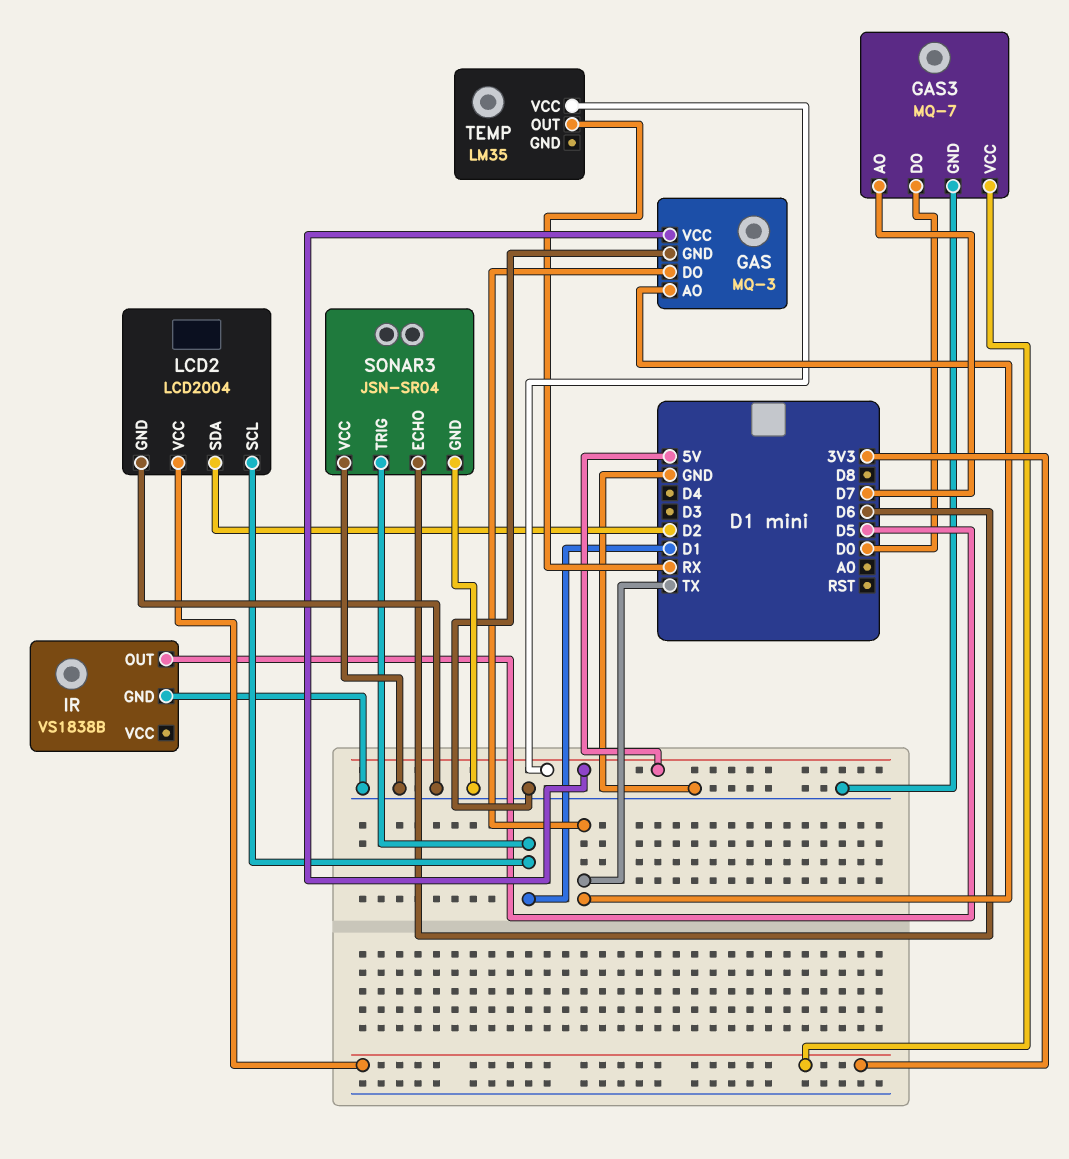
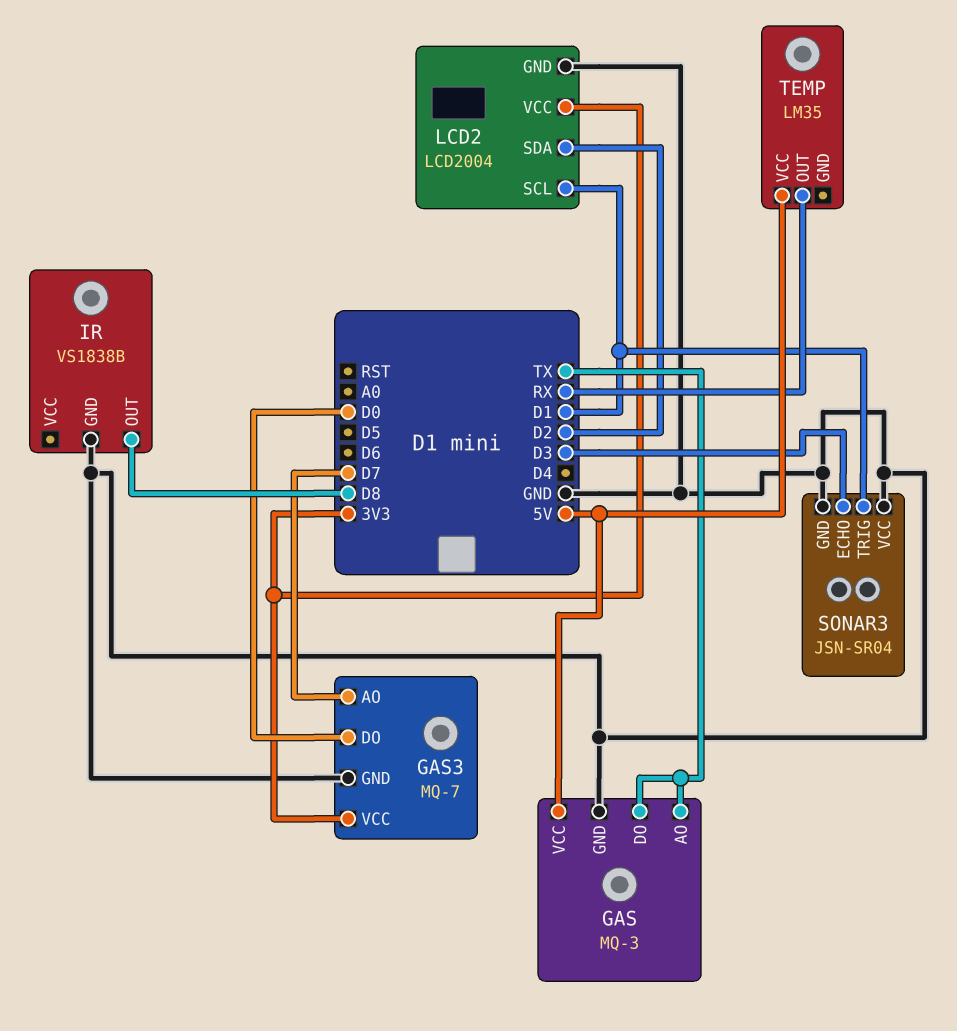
IR pin OUT: D5 -> D8
SONAR3 pin ECHO: D6 -> D3

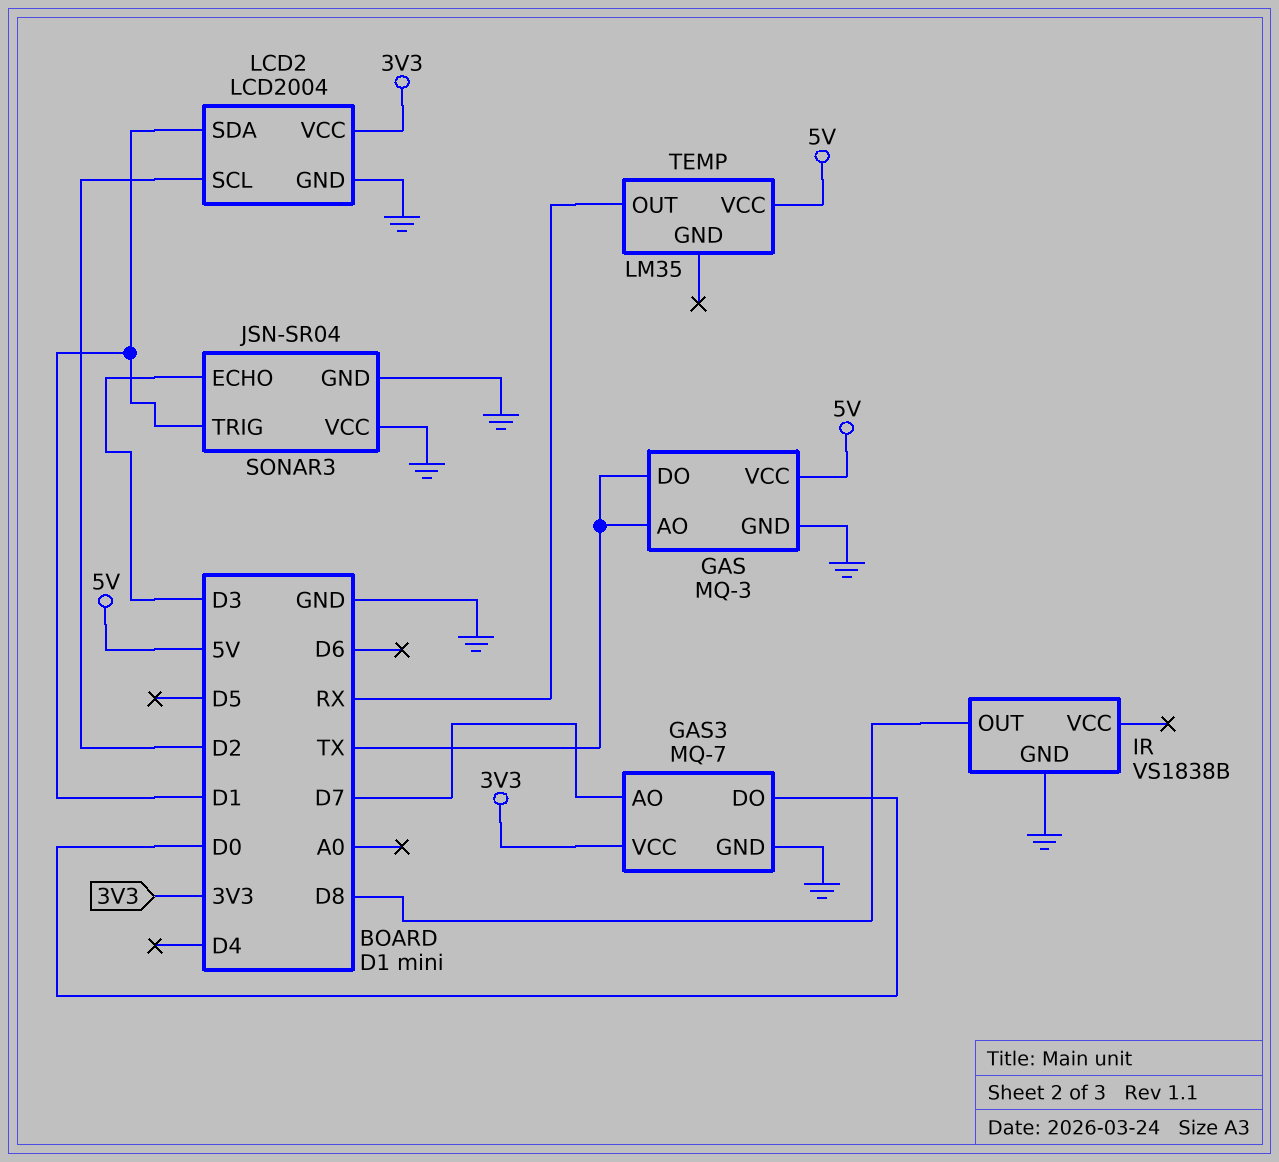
LCD2 pin SCL: D1 -> D2
LCD2 pin SDA: D2 -> D1

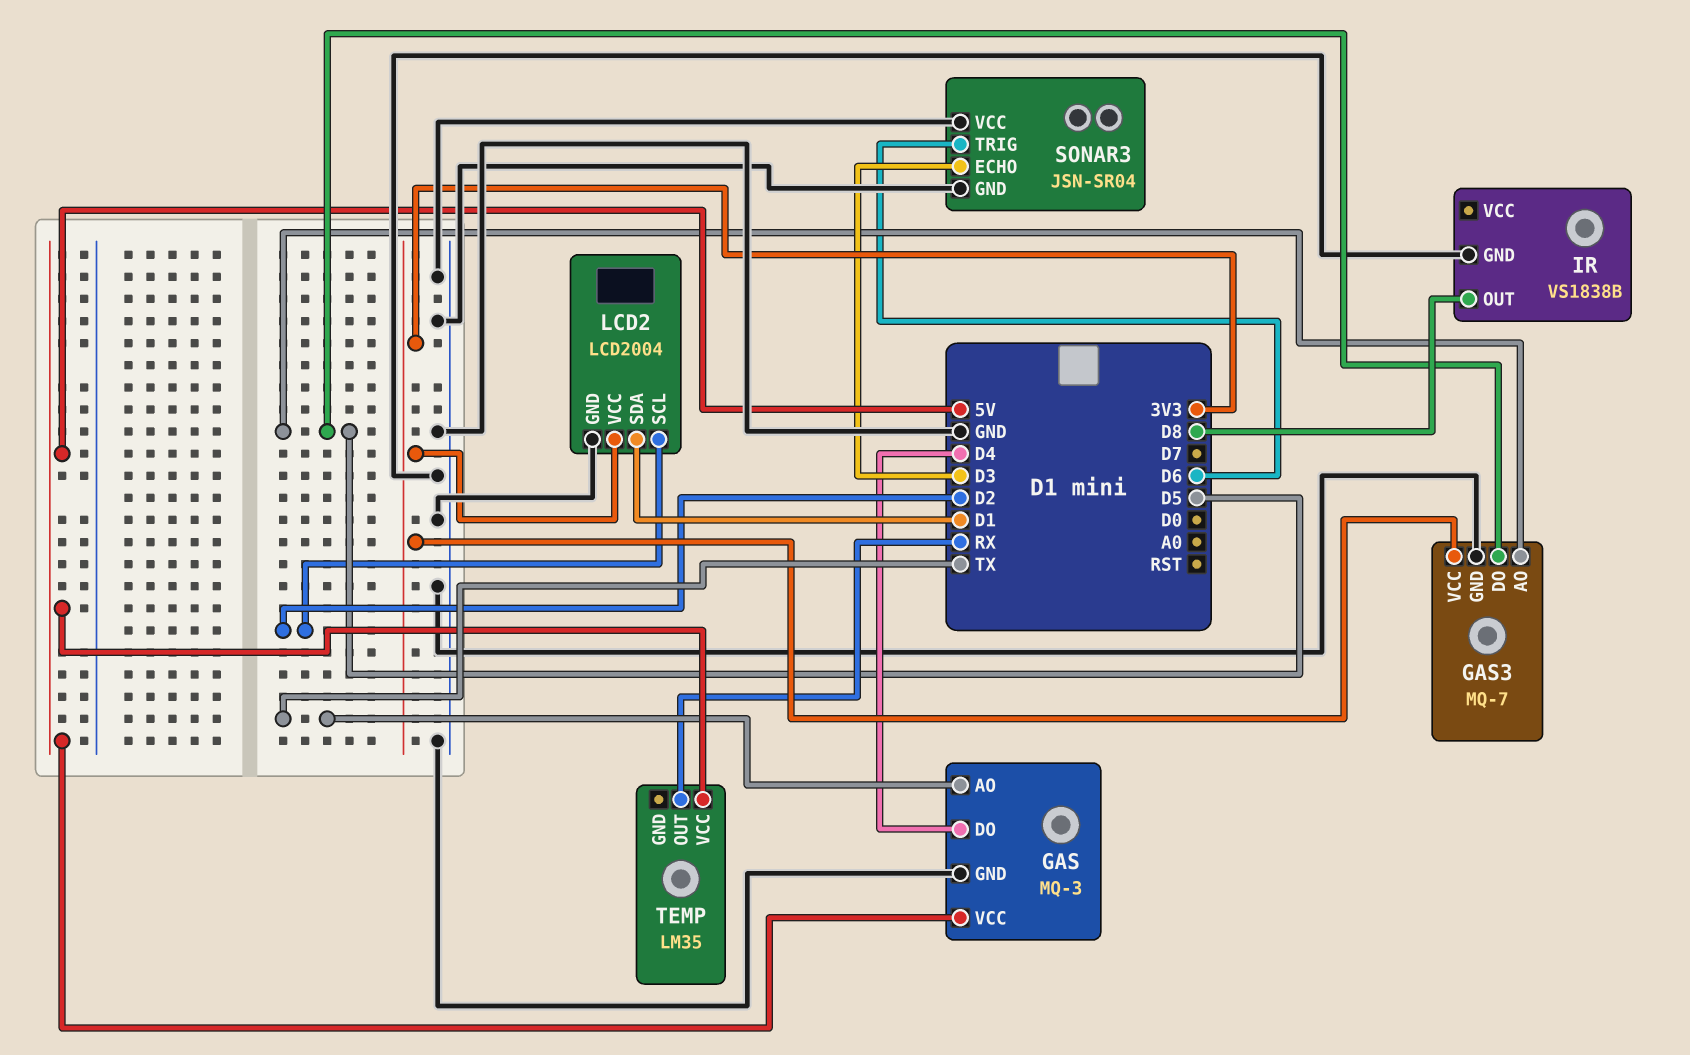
GAS pin DO: TX -> D4
GAS3 pin AO: D7 -> D5
GAS3 pin DO: D0 -> D5
SONAR3 pin TRIG: D1 -> D6

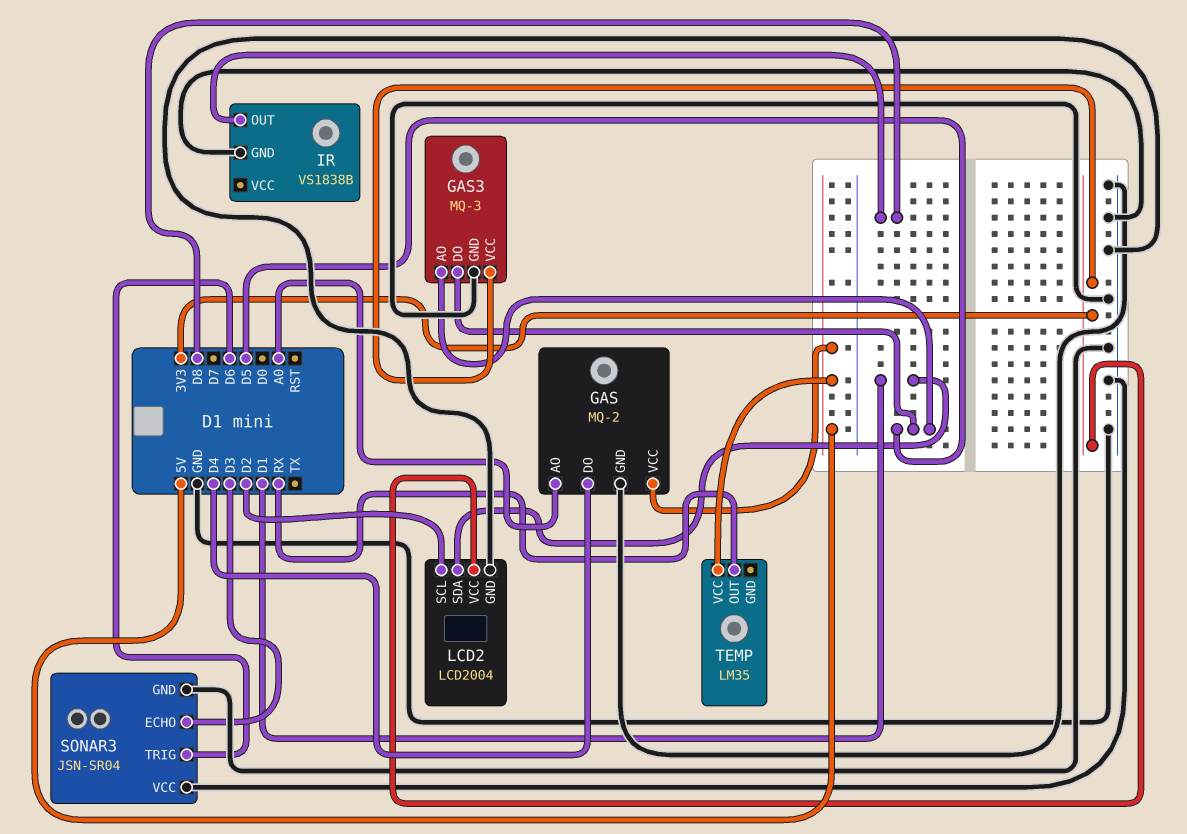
GAS: MQ-3 -> MQ-2
GAS pin AO: TX -> A0
GAS3: MQ-7 -> MQ-3

